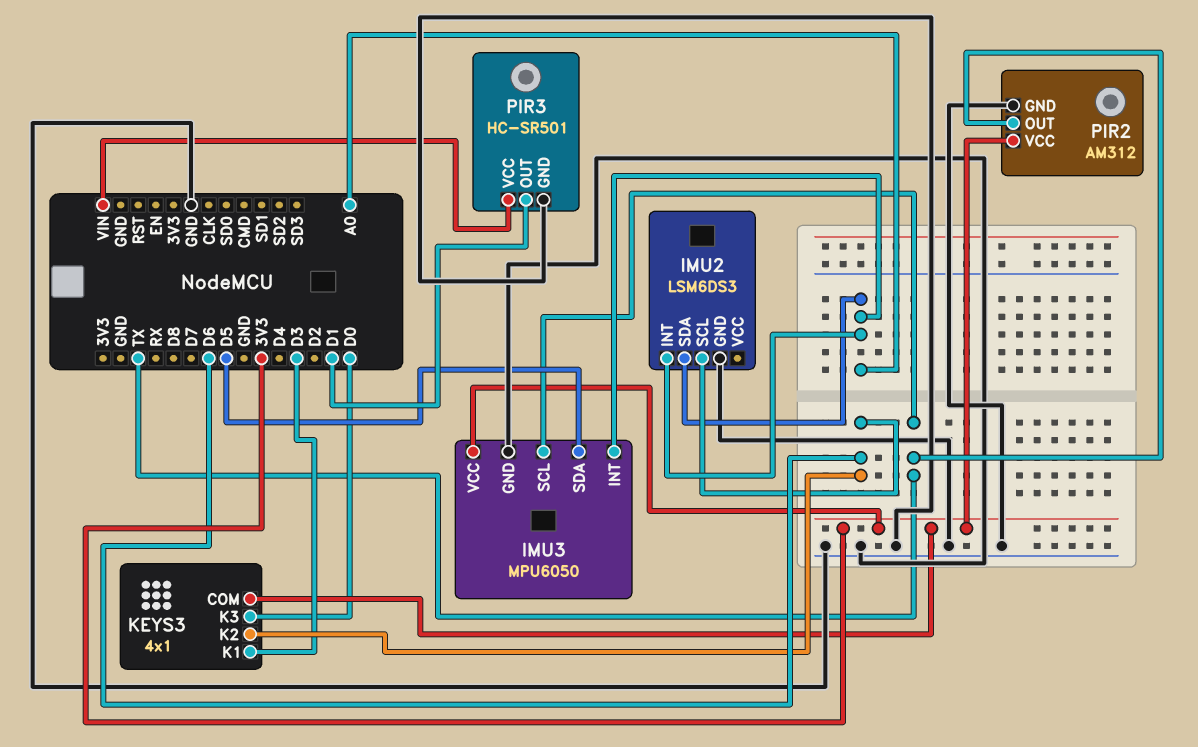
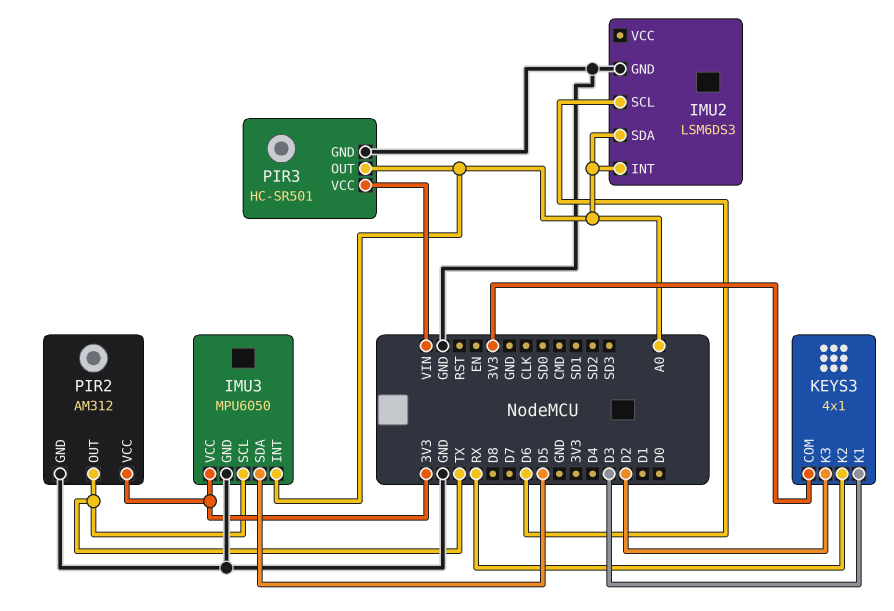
KEYS3 pin K2: D6 -> RX
KEYS3 pin K3: D0 -> D2
PIR3 pin OUT: D1 -> A0

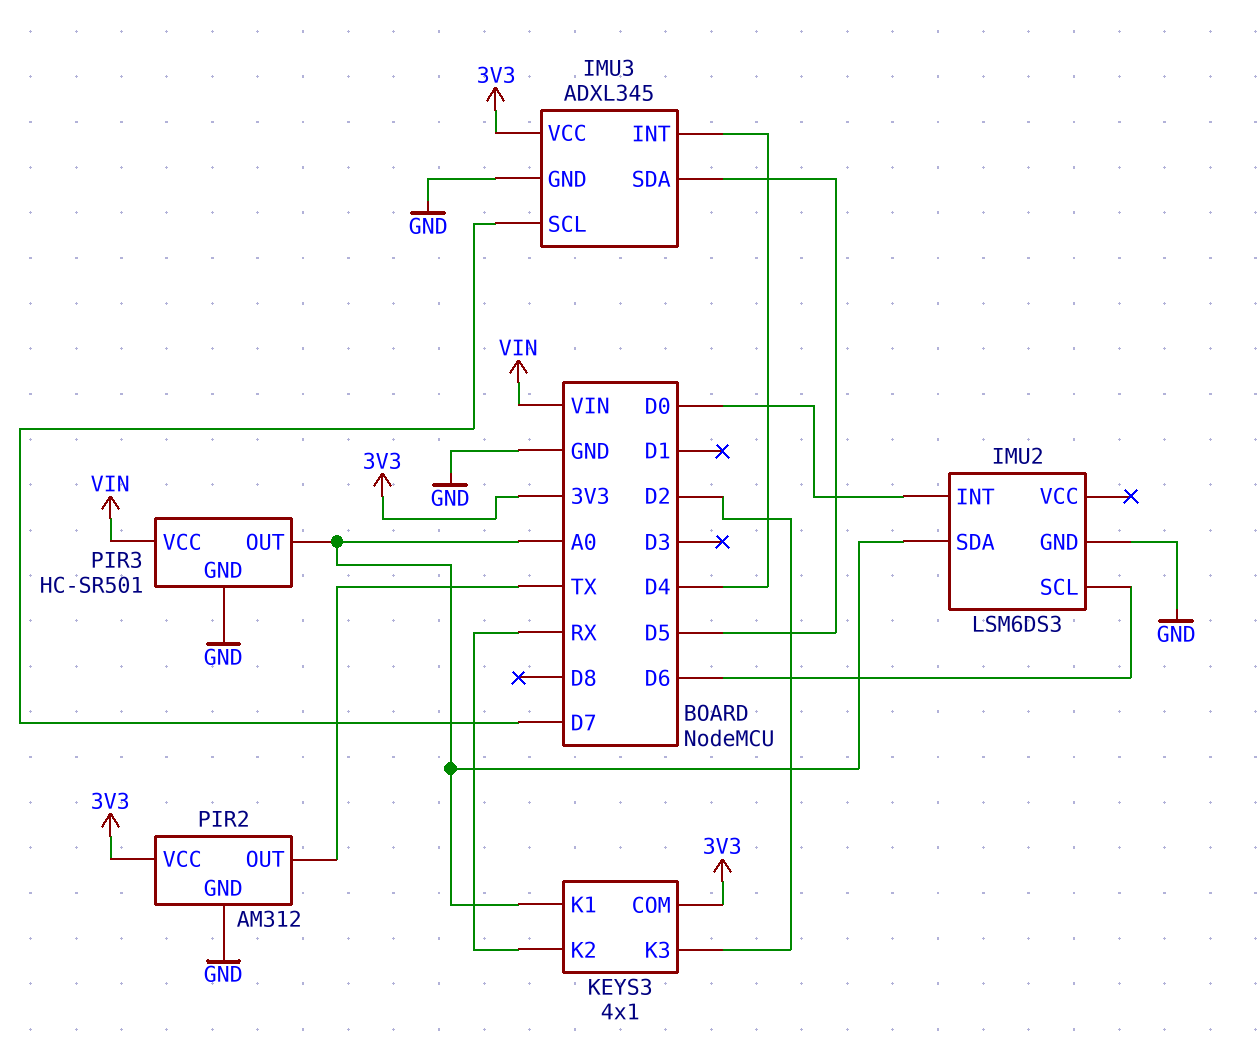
IMU2 pin INT: A0 -> D0
IMU3: MPU6050 -> ADXL345
IMU3 pin INT: A0 -> D4
IMU3 pin SCL: TX -> D7
KEYS3 pin K1: D3 -> A0

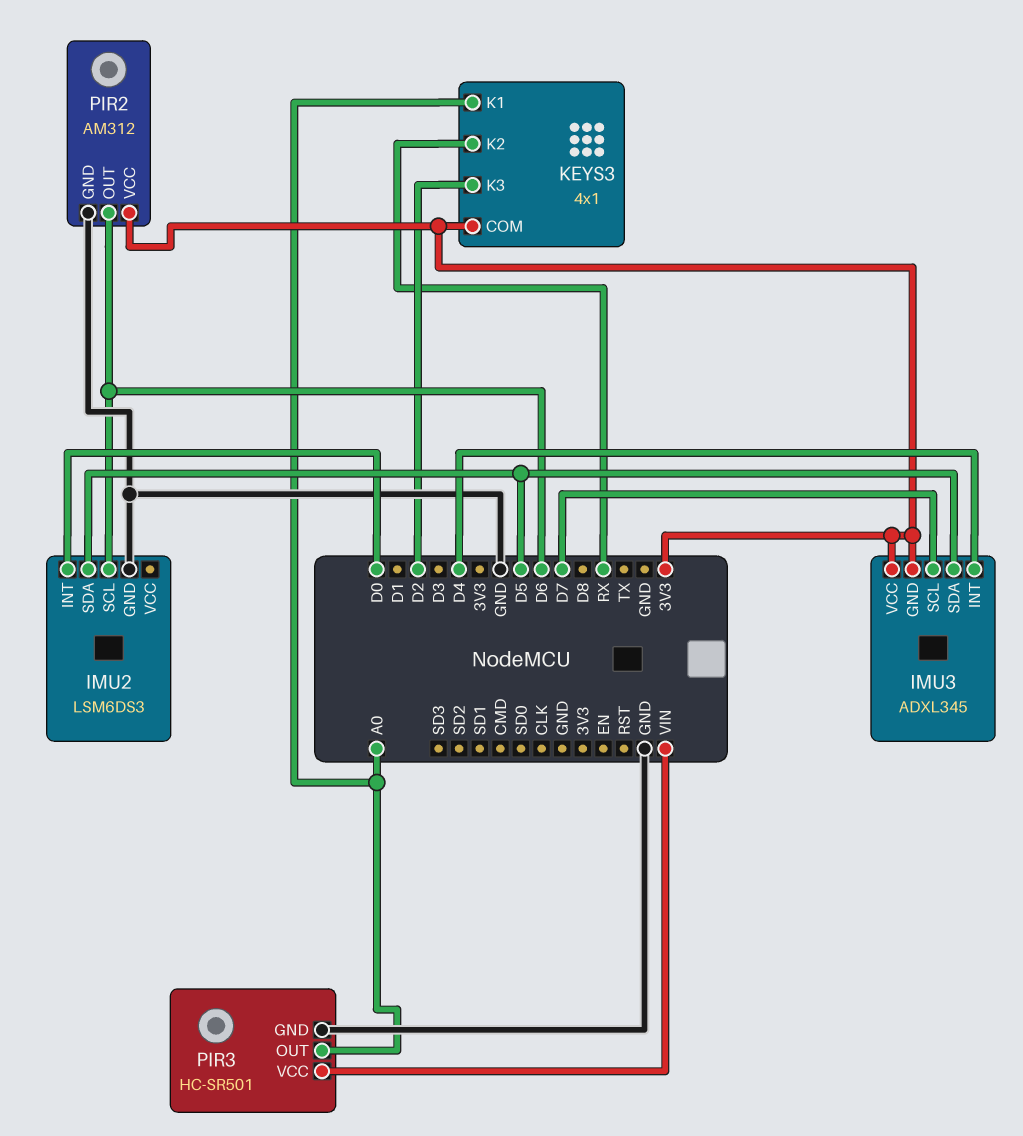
IMU2 pin SDA: A0 -> D5
IMU3 pin GND: GND -> 3V3
PIR2 pin OUT: TX -> D6

